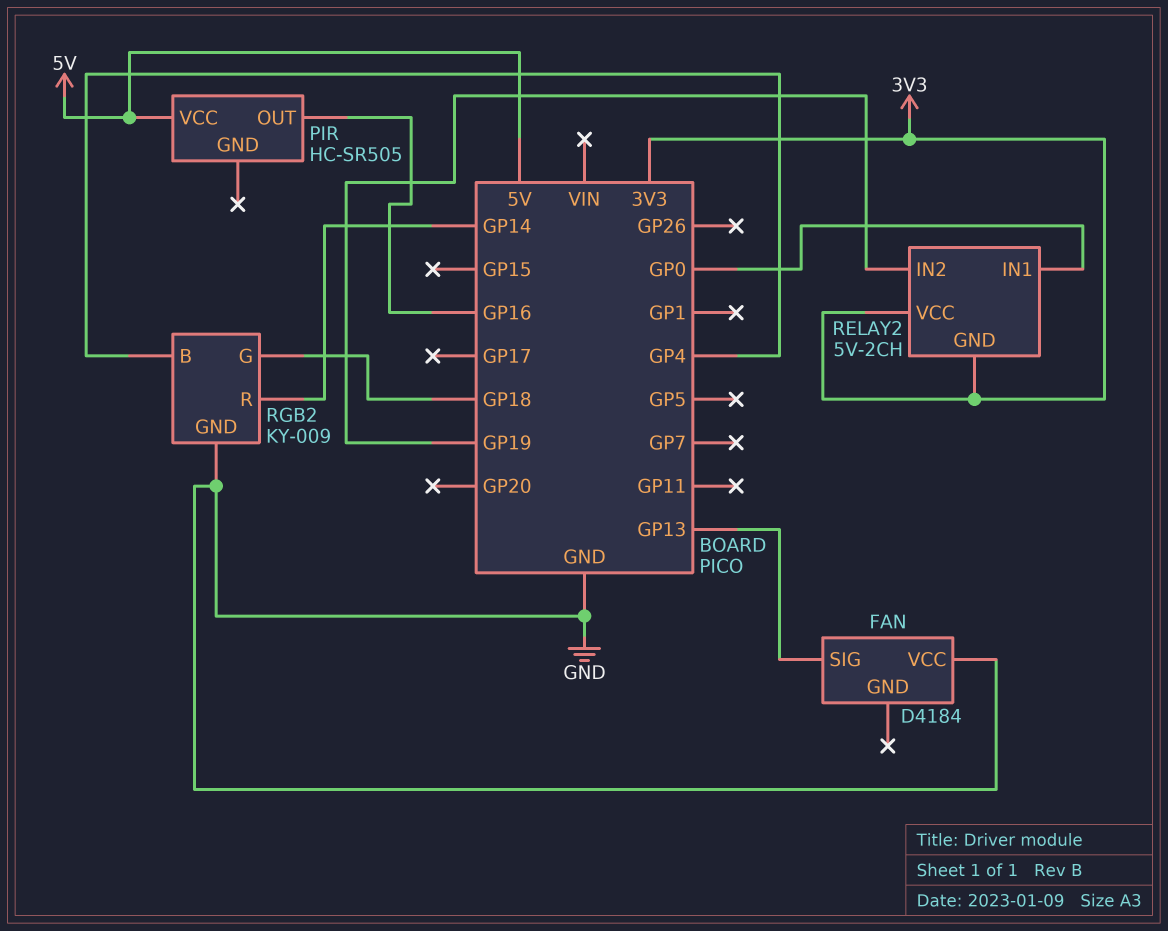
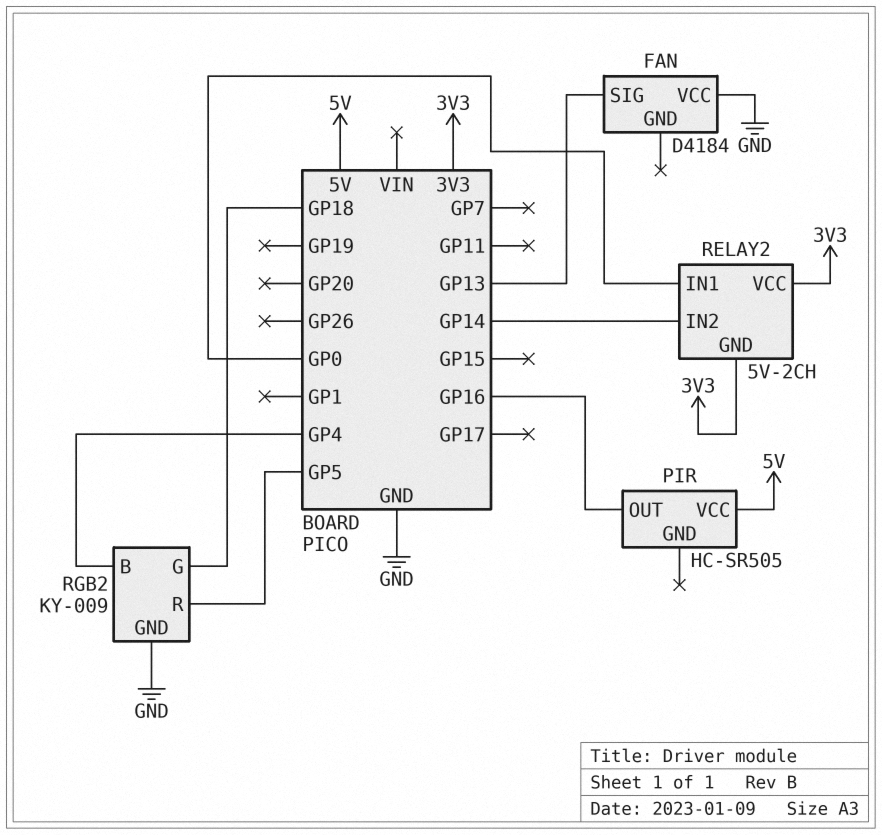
RELAY2 pin IN2: GP19 -> GP14
RGB2 pin R: GP14 -> GP5

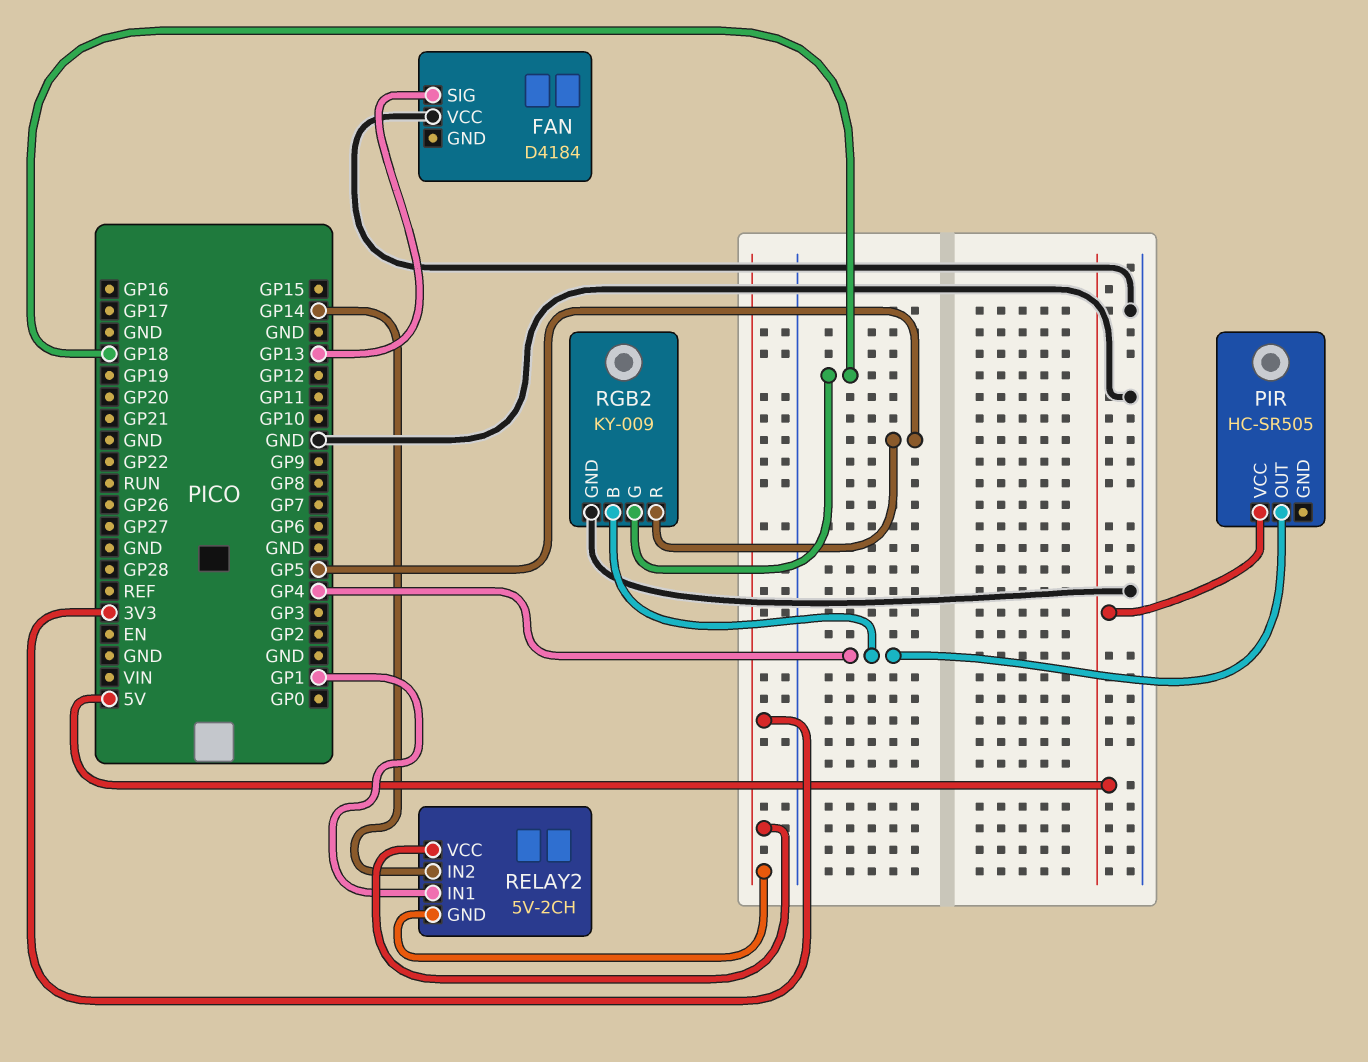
PIR pin OUT: GP16 -> GP4
RELAY2 pin IN1: GP0 -> GP1

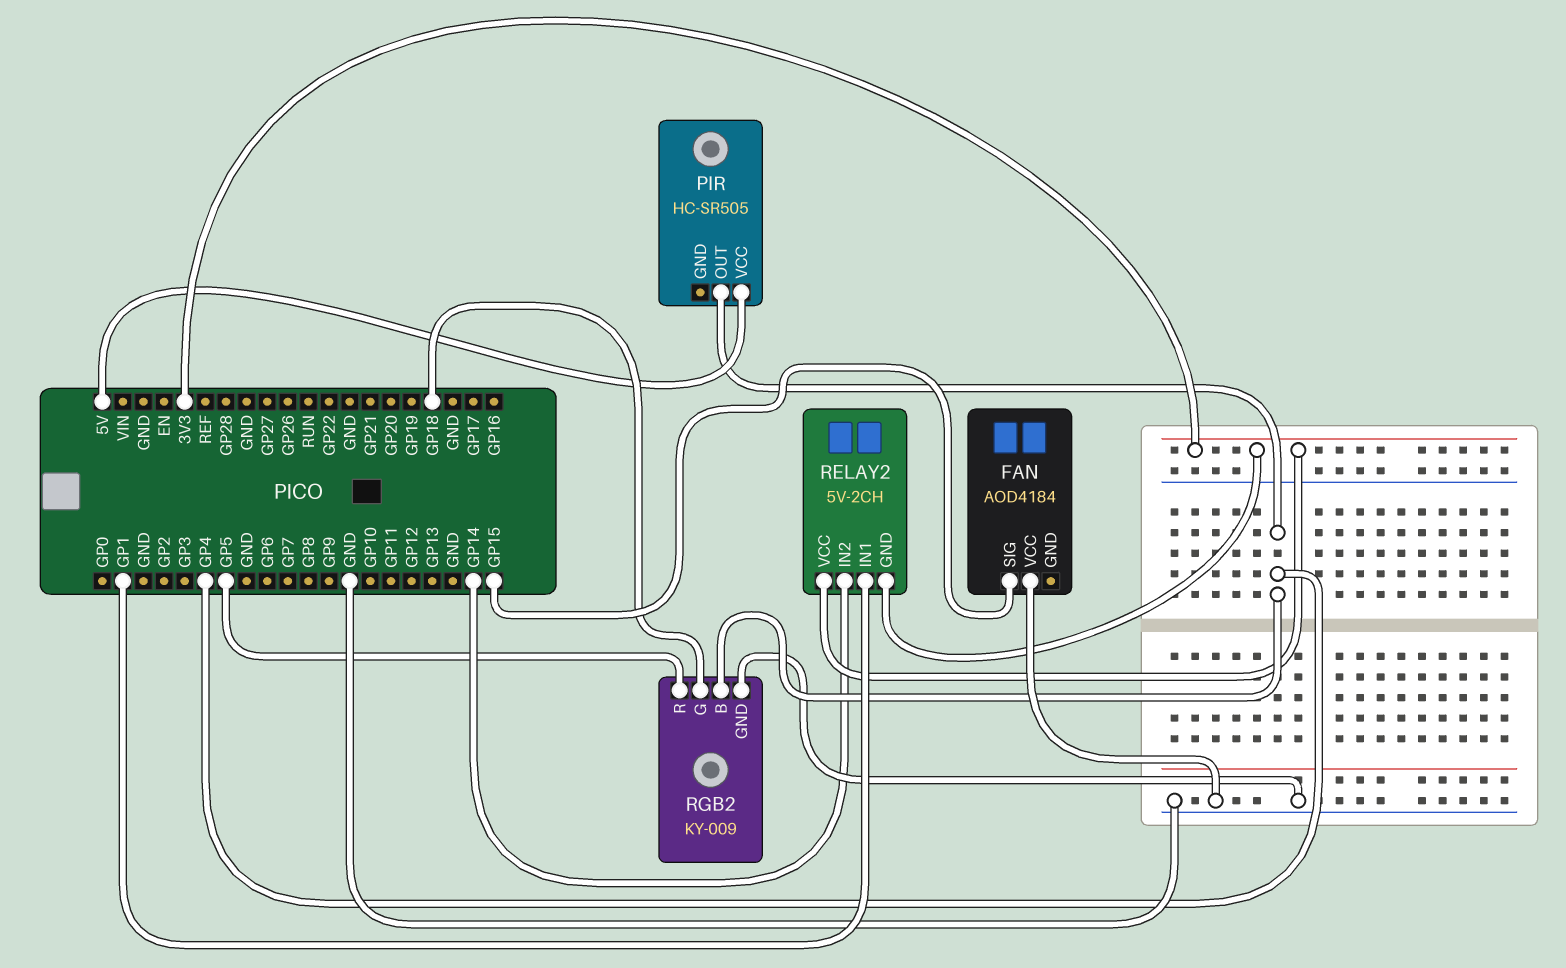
FAN: D4184 -> AOD4184
FAN pin SIG: GP13 -> GP15

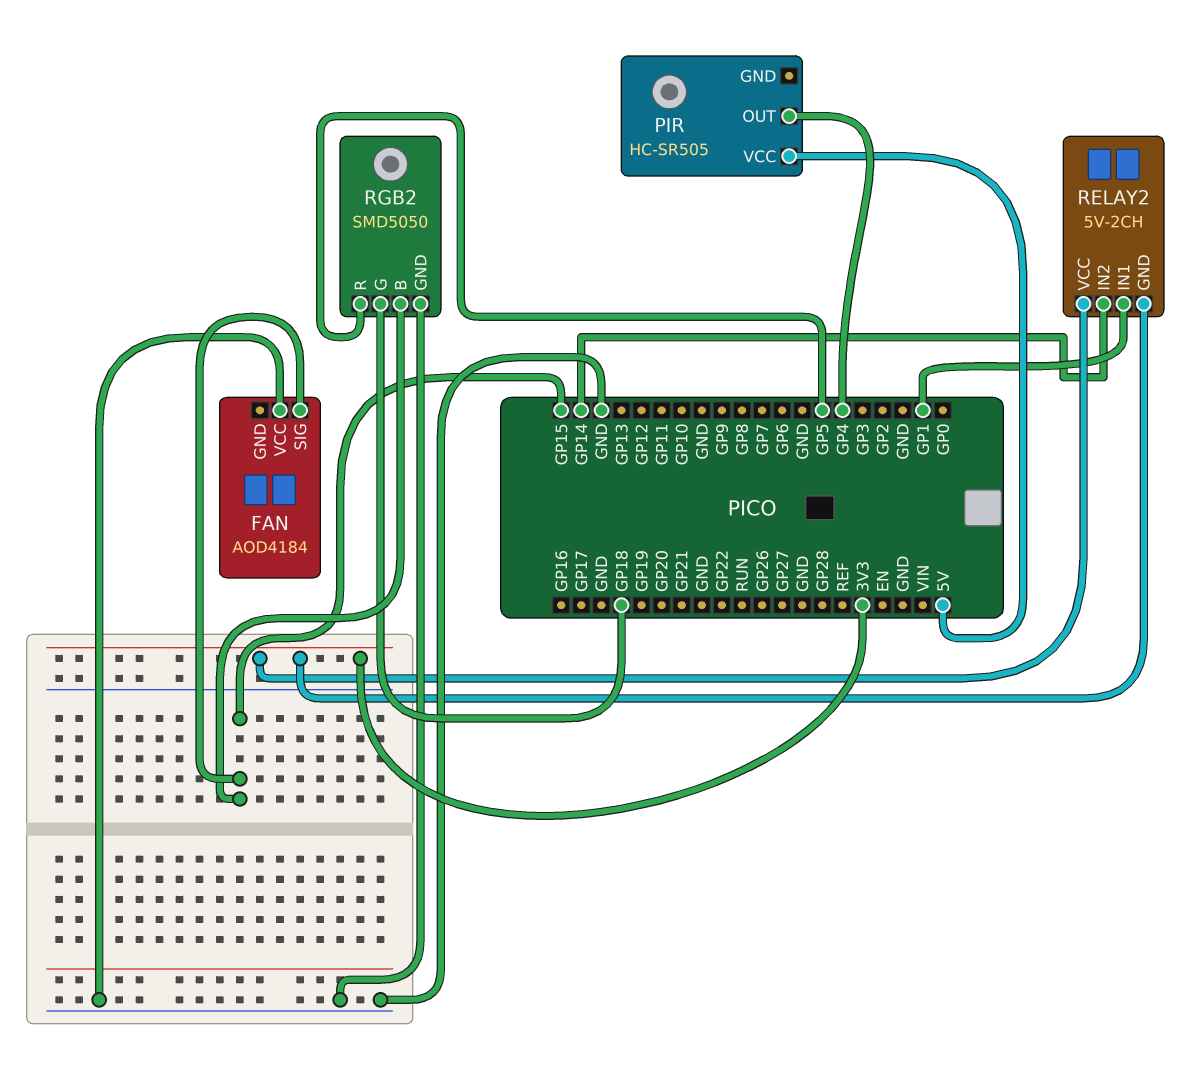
RGB2: KY-009 -> SMD5050
RGB2 pin B: GP4 -> GP15

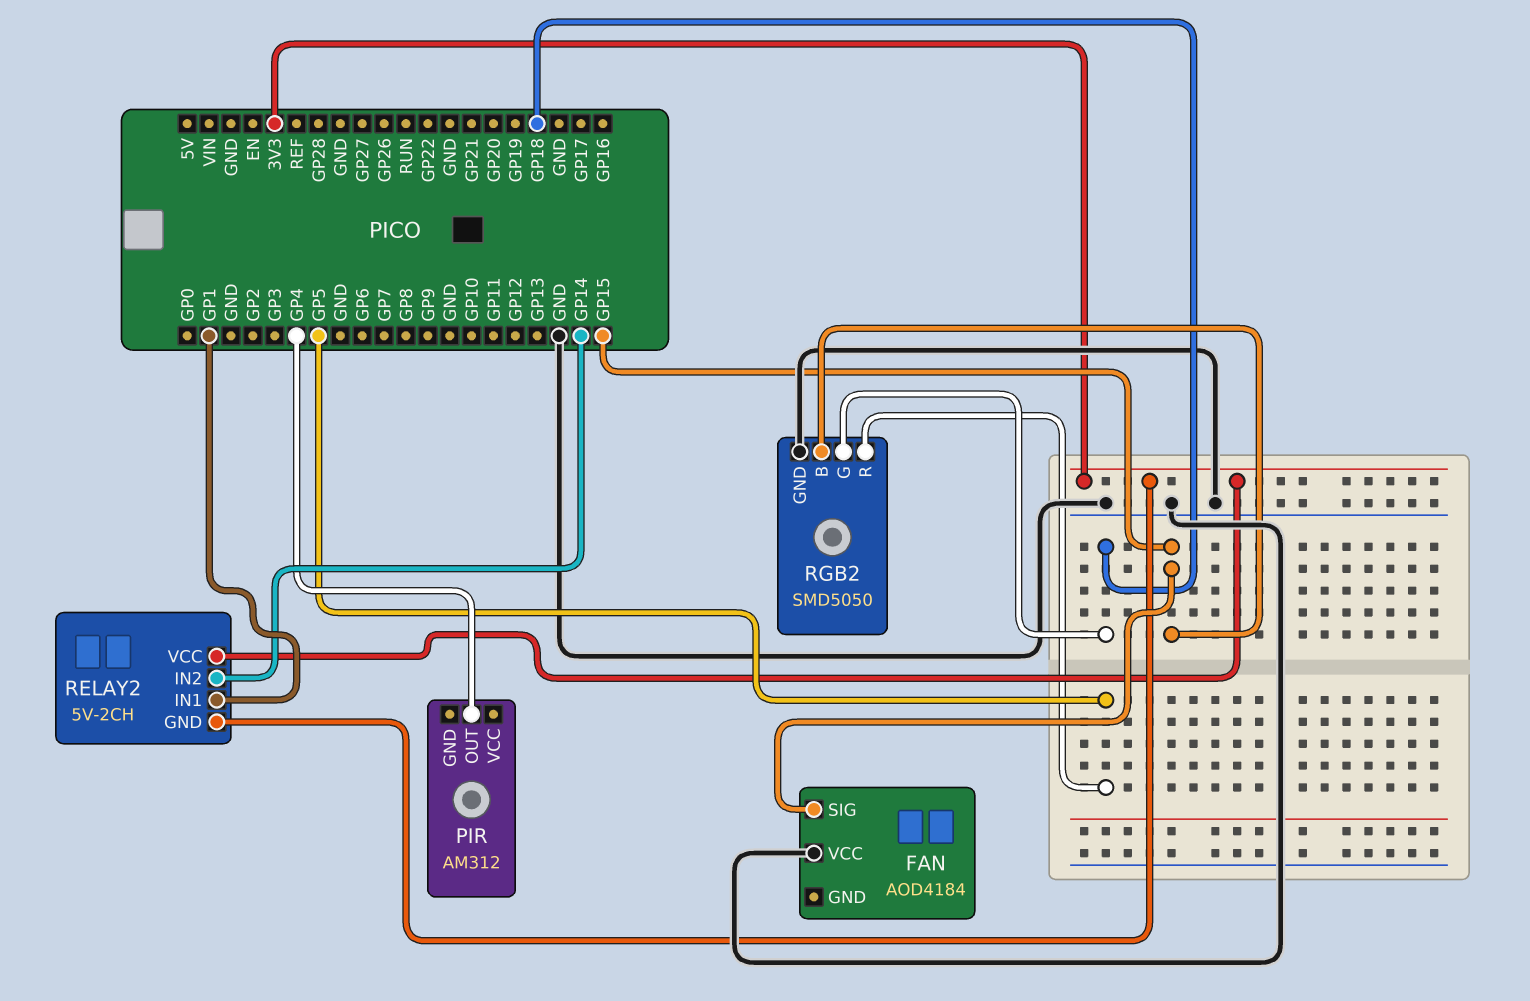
PIR: HC-SR505 -> AM312
PIR pin VCC: 5V -> none

